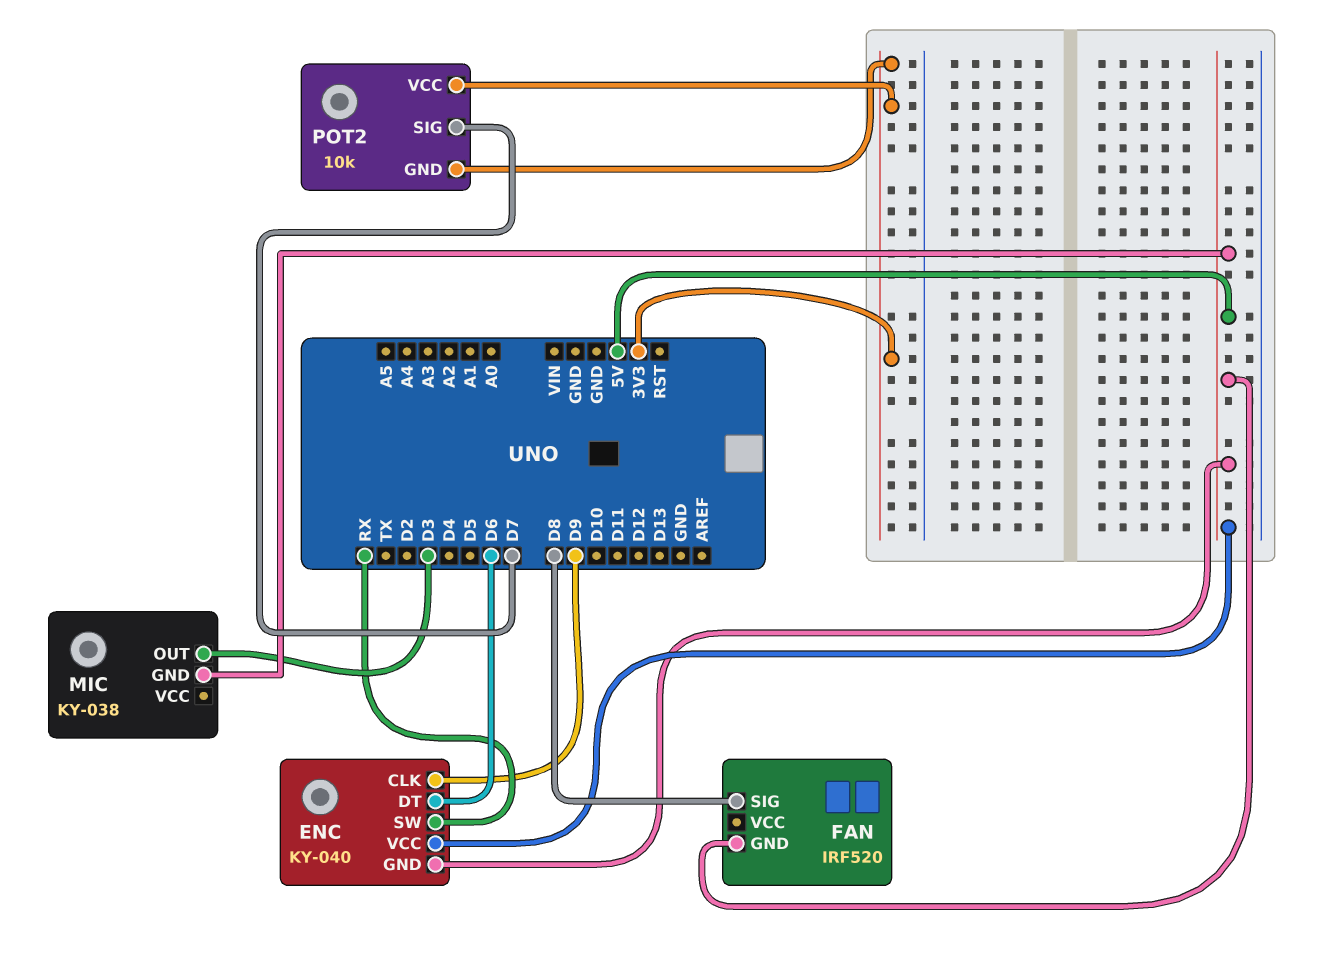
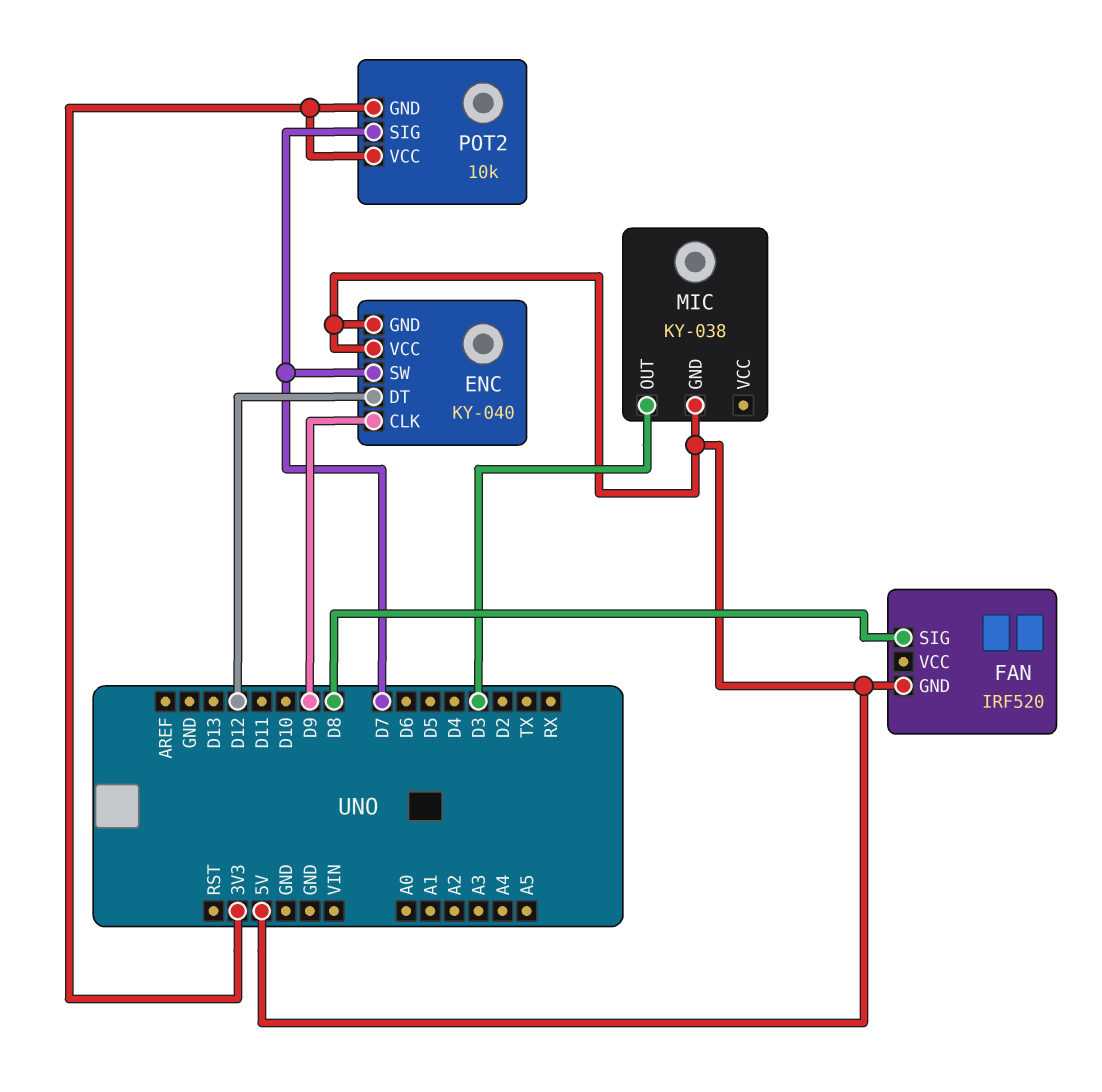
ENC pin DT: D6 -> D12
ENC pin SW: RX -> D7

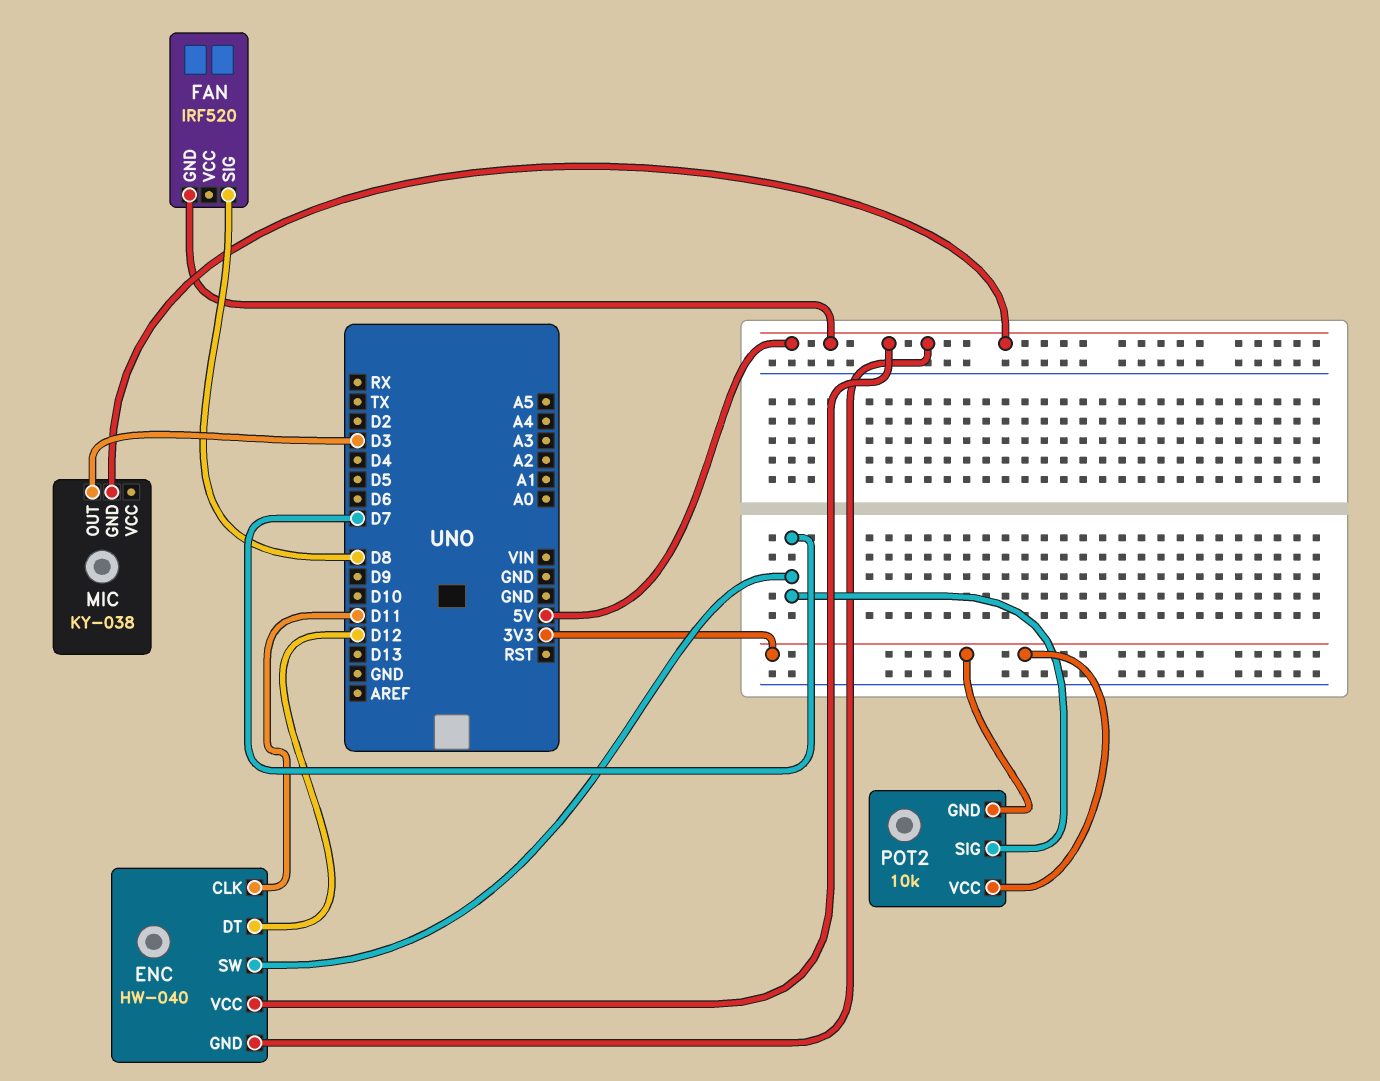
ENC: KY-040 -> HW-040
ENC pin CLK: D9 -> D11

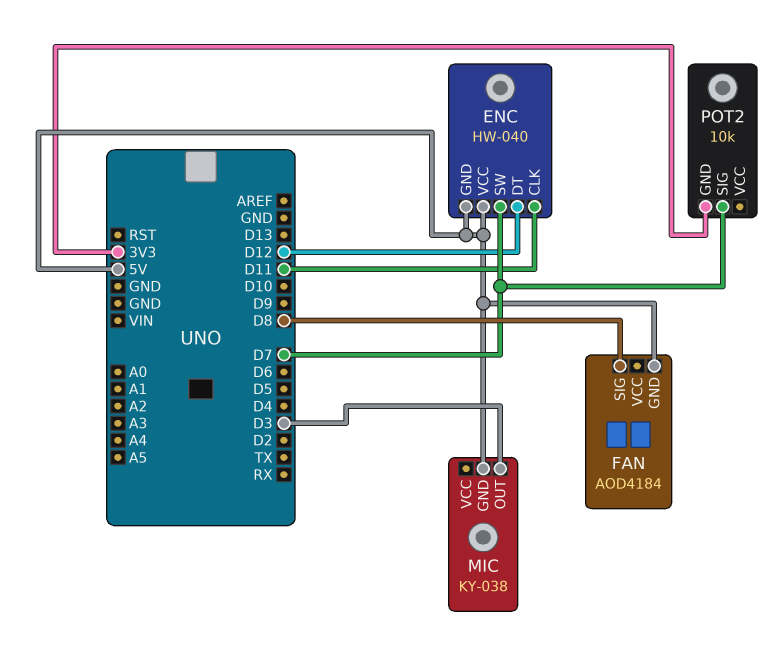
FAN: IRF520 -> AOD4184
POT2 pin VCC: 3V3 -> none

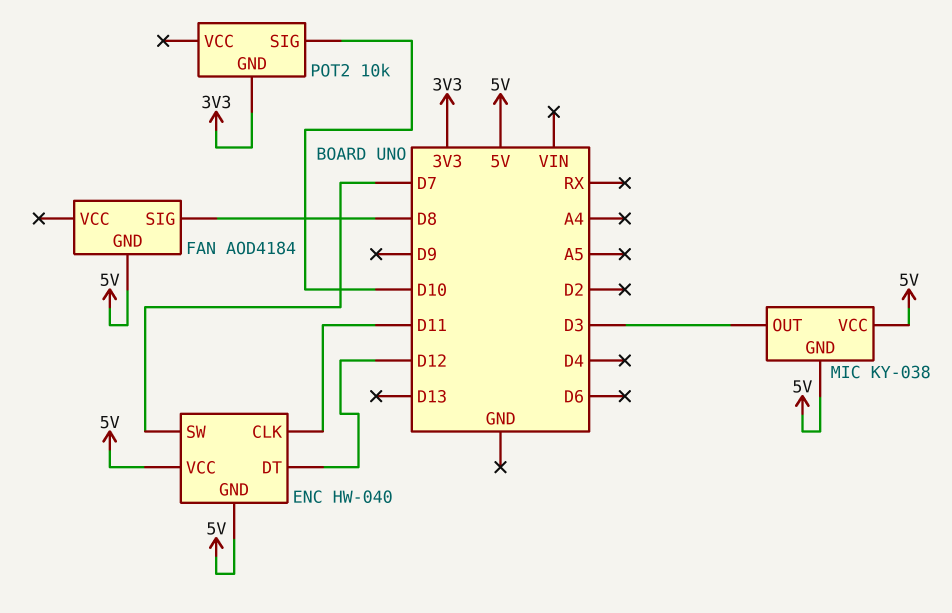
MIC pin VCC: none -> 5V
POT2 pin SIG: D7 -> D10

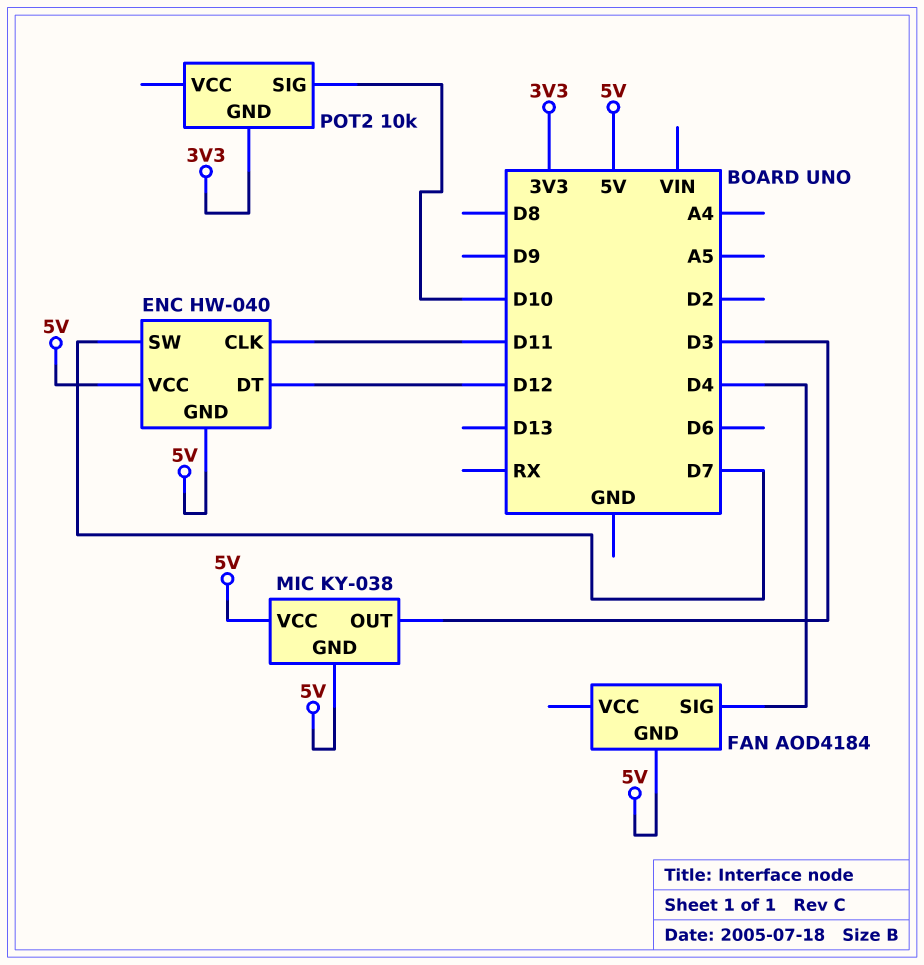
FAN pin SIG: D8 -> D4

